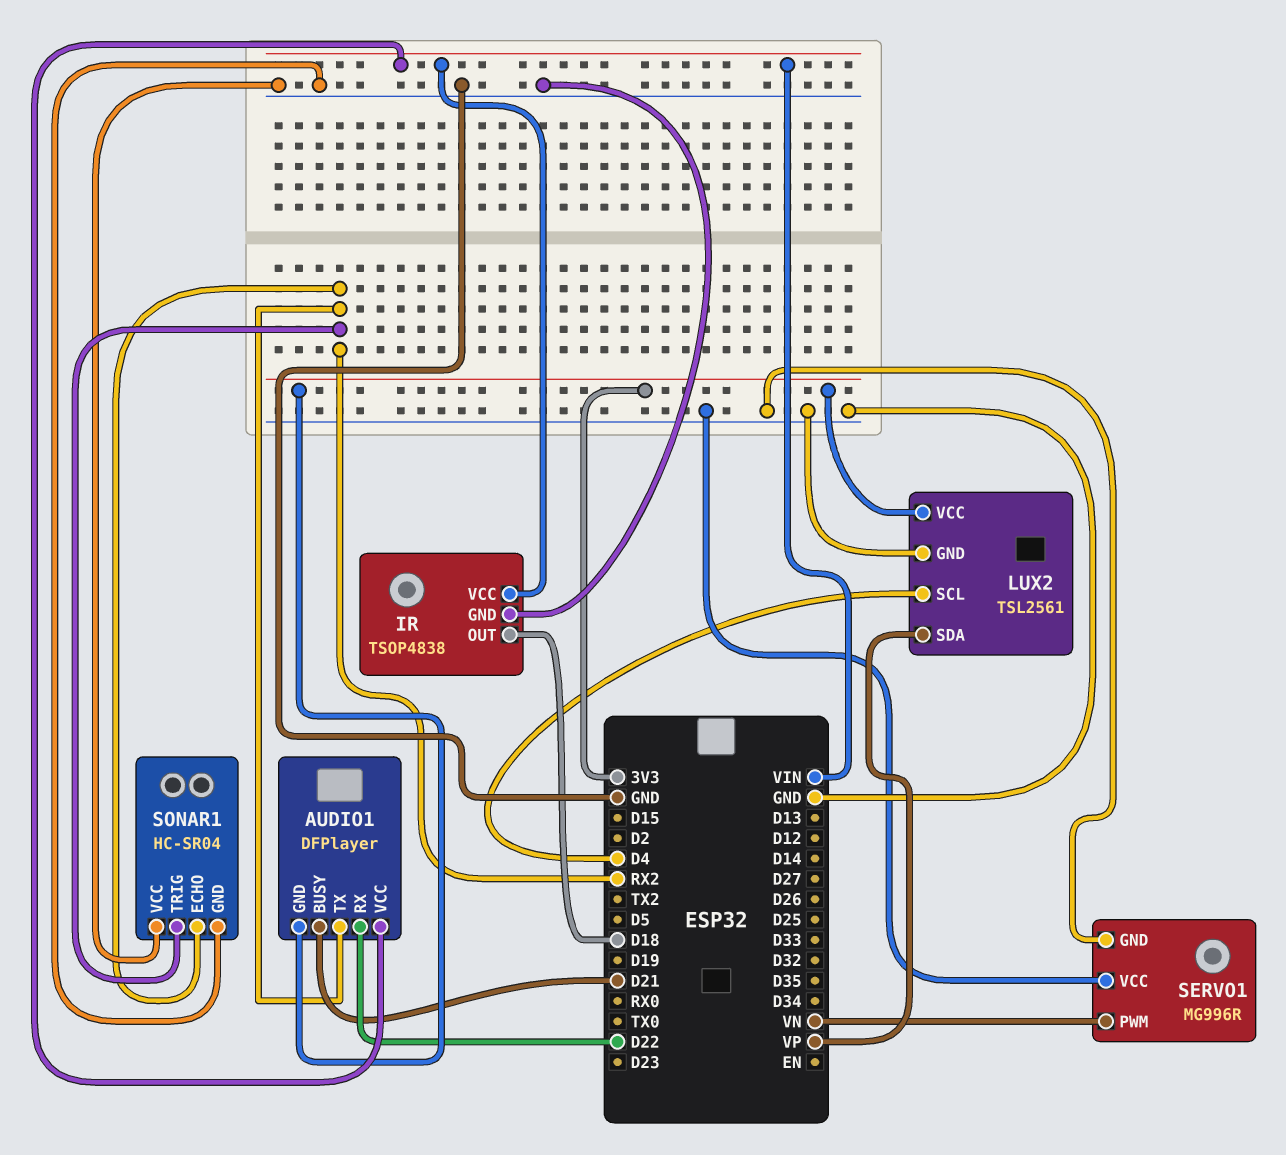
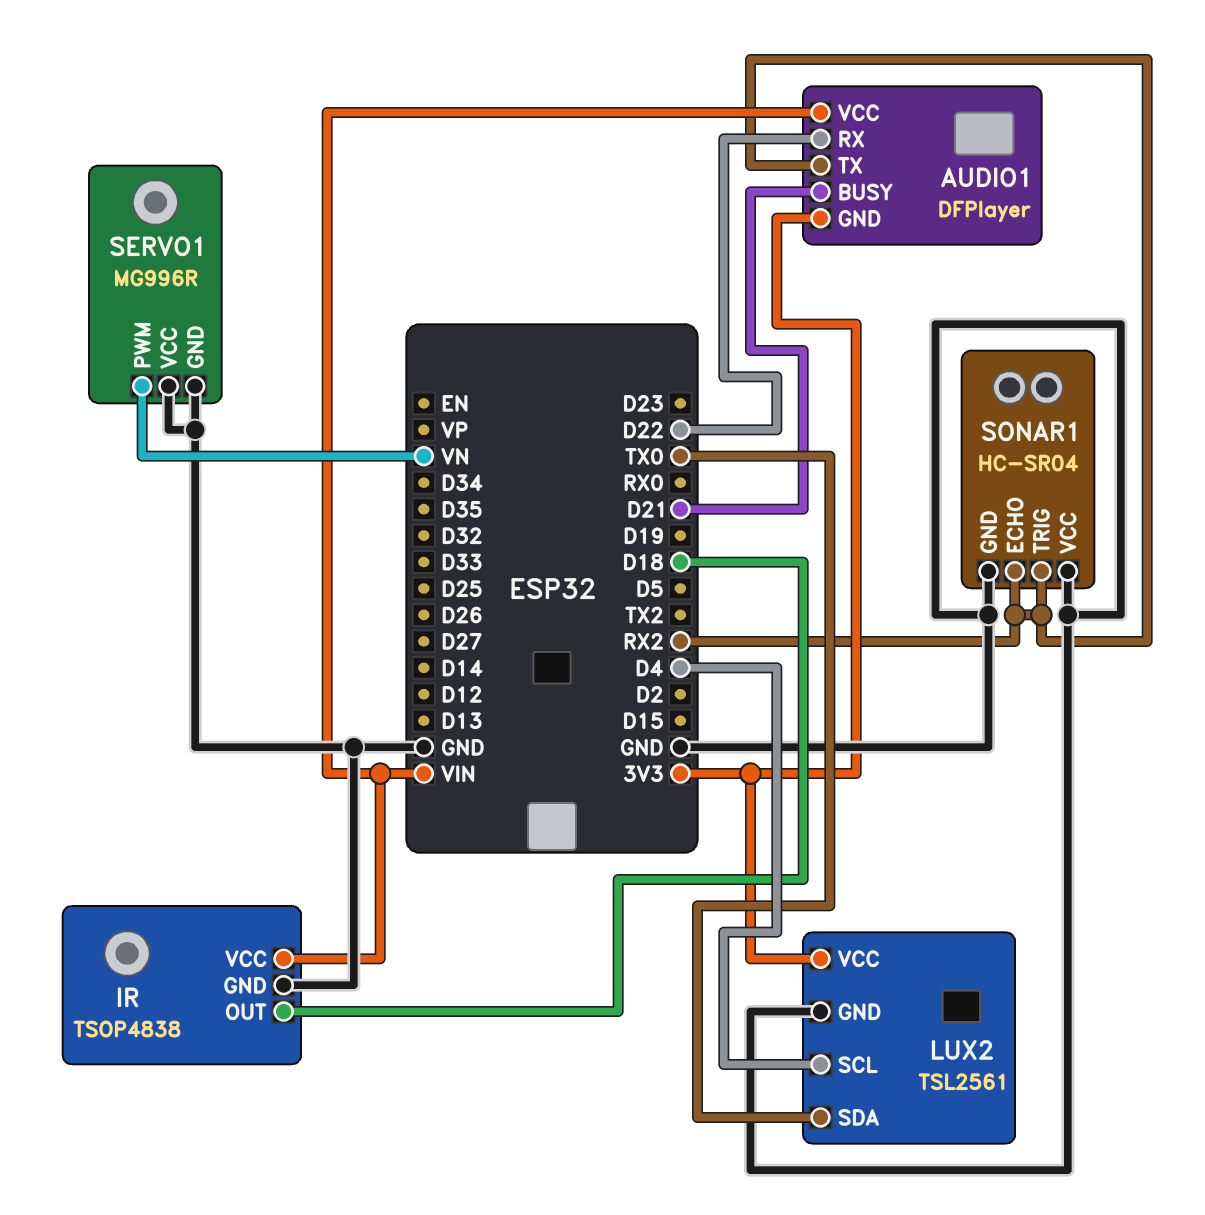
LUX2 pin SDA: VP -> TX0

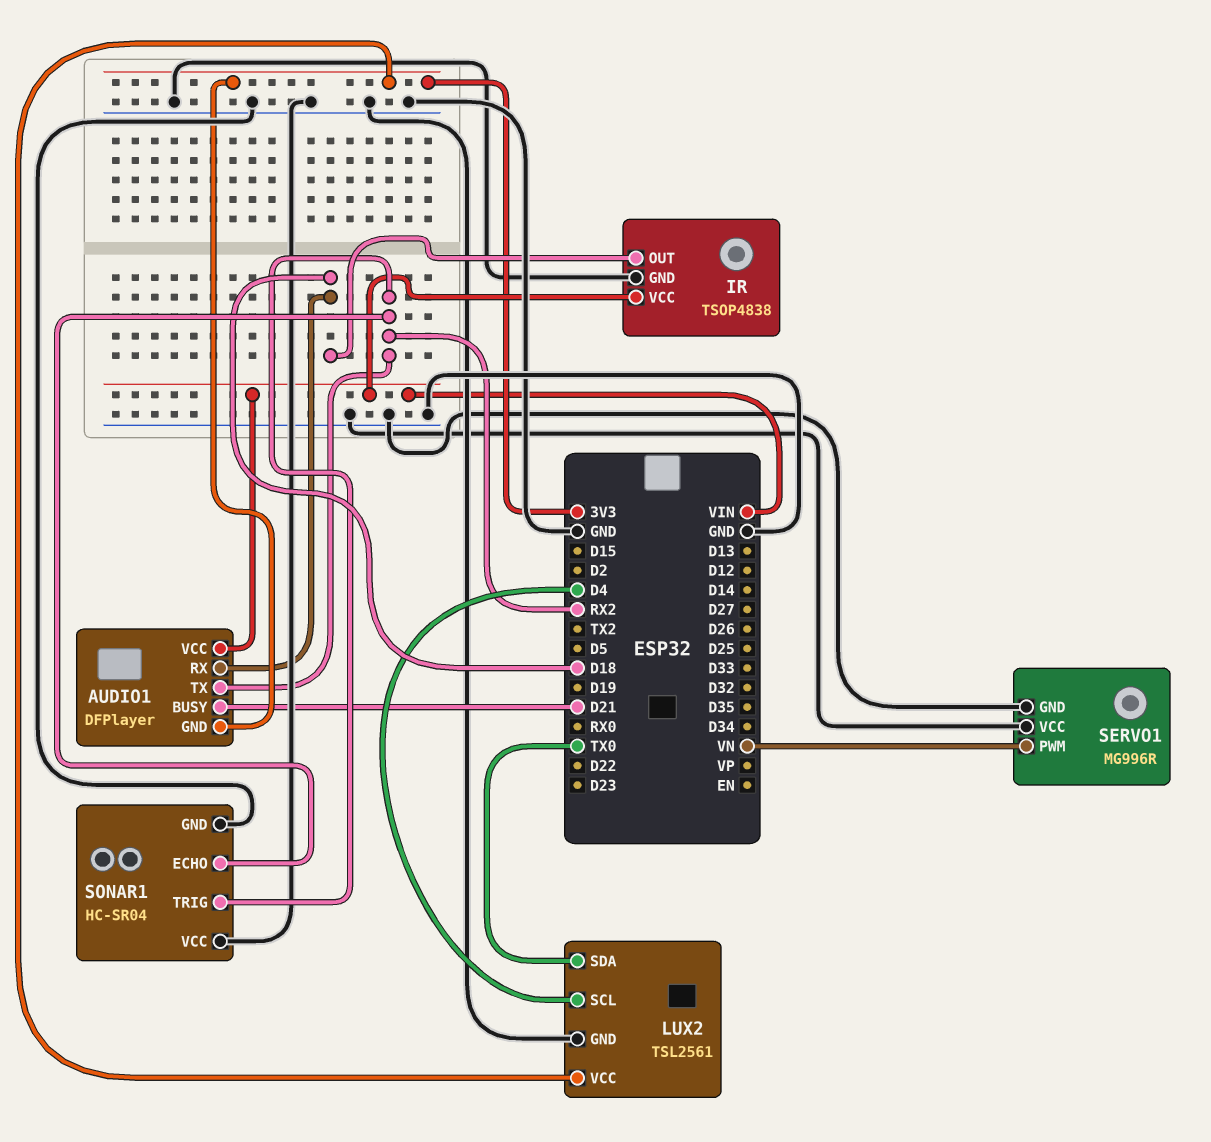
AUDIO1 pin RX: D22 -> D18

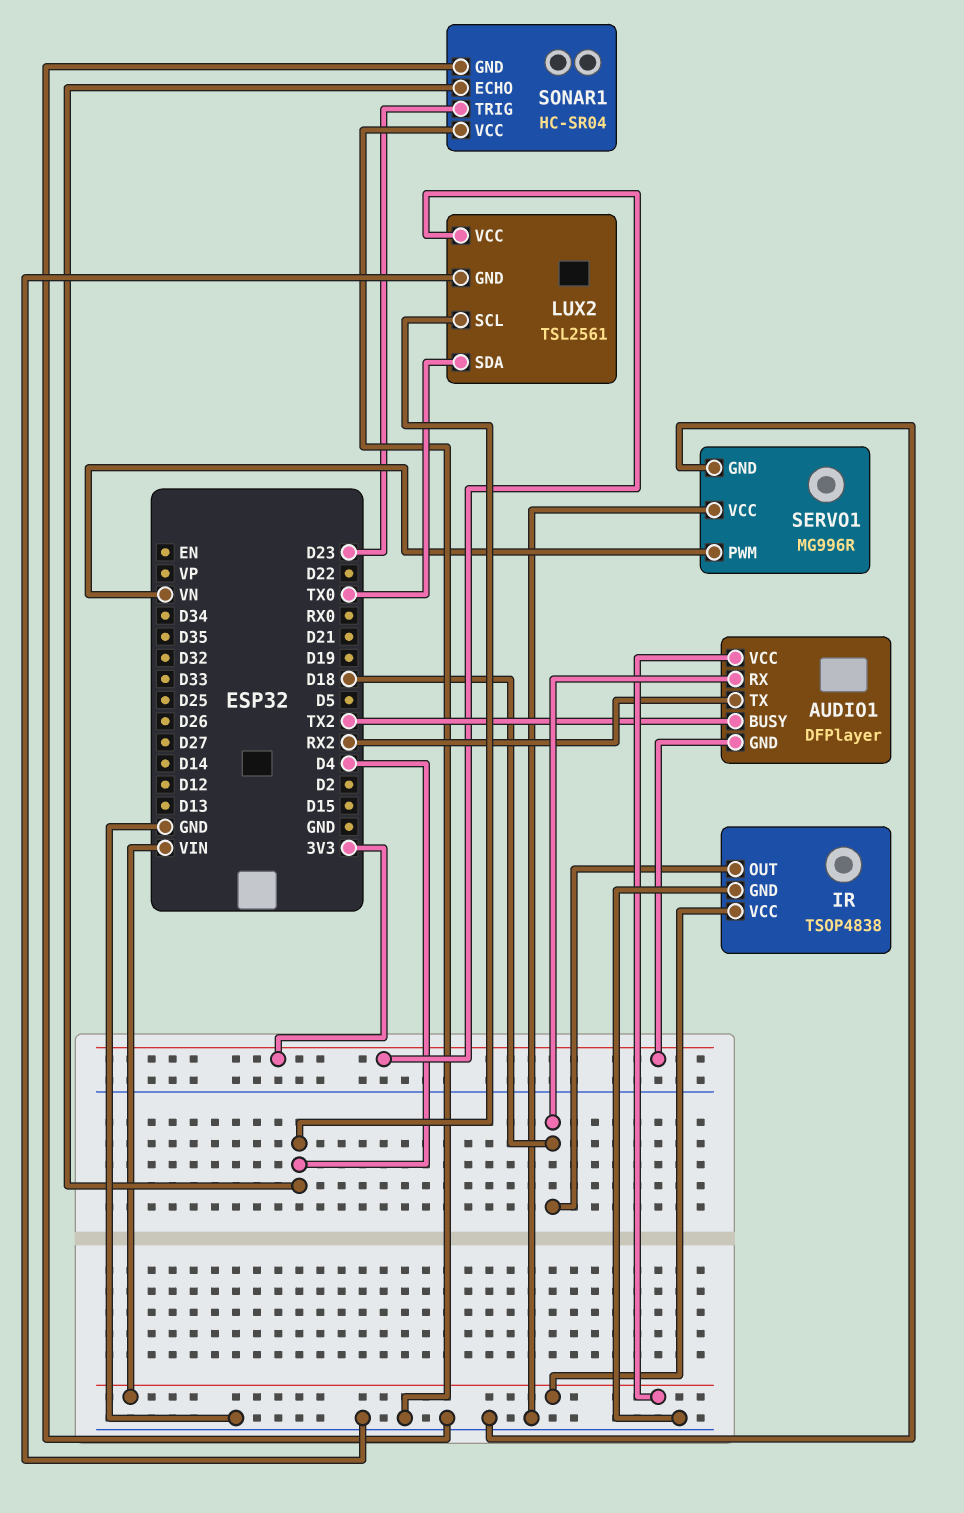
AUDIO1 pin BUSY: D21 -> TX2
SONAR1 pin ECHO: RX2 -> D4
SONAR1 pin TRIG: RX2 -> D23

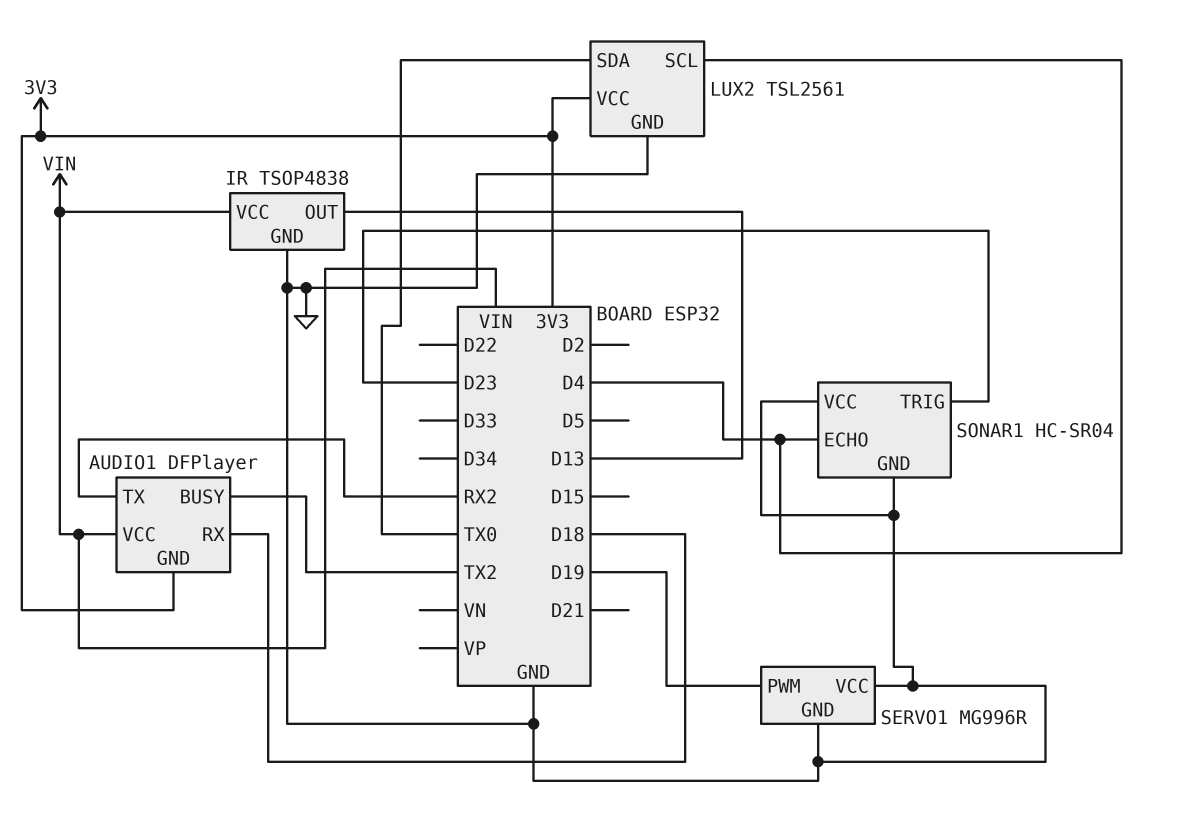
IR pin OUT: D18 -> D13
SERVO1 pin PWM: VN -> D19

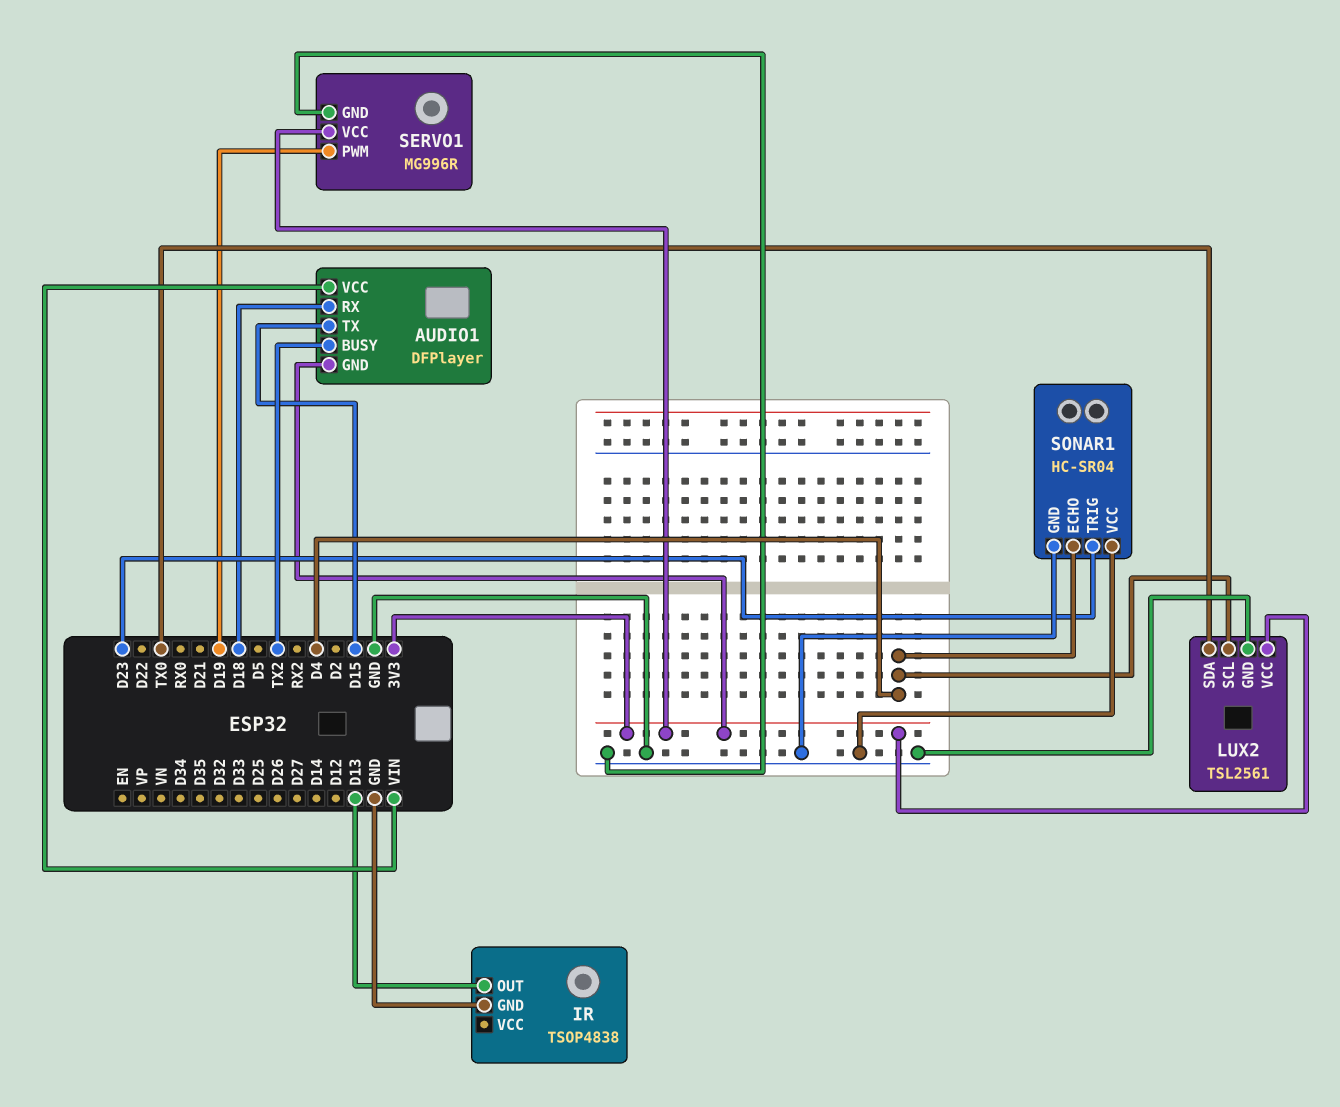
AUDIO1 pin TX: RX2 -> D15
IR pin VCC: VIN -> none
SERVO1 pin VCC: GND -> 3V3

